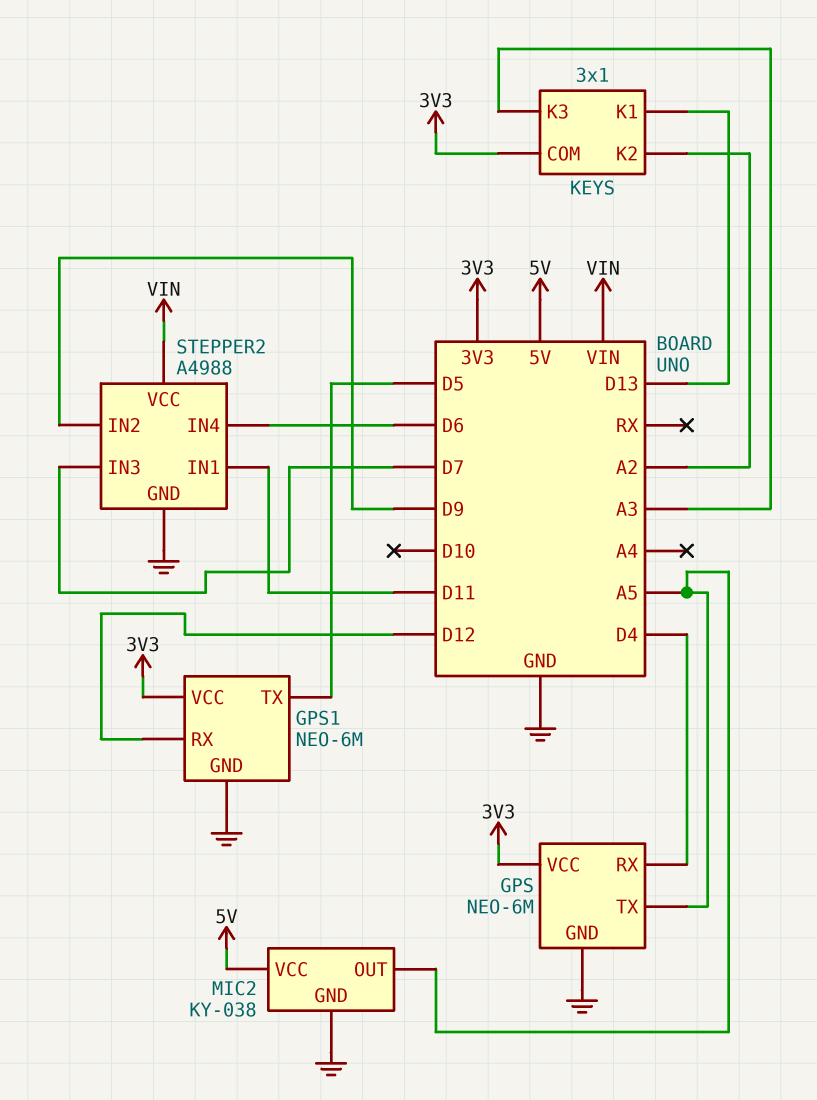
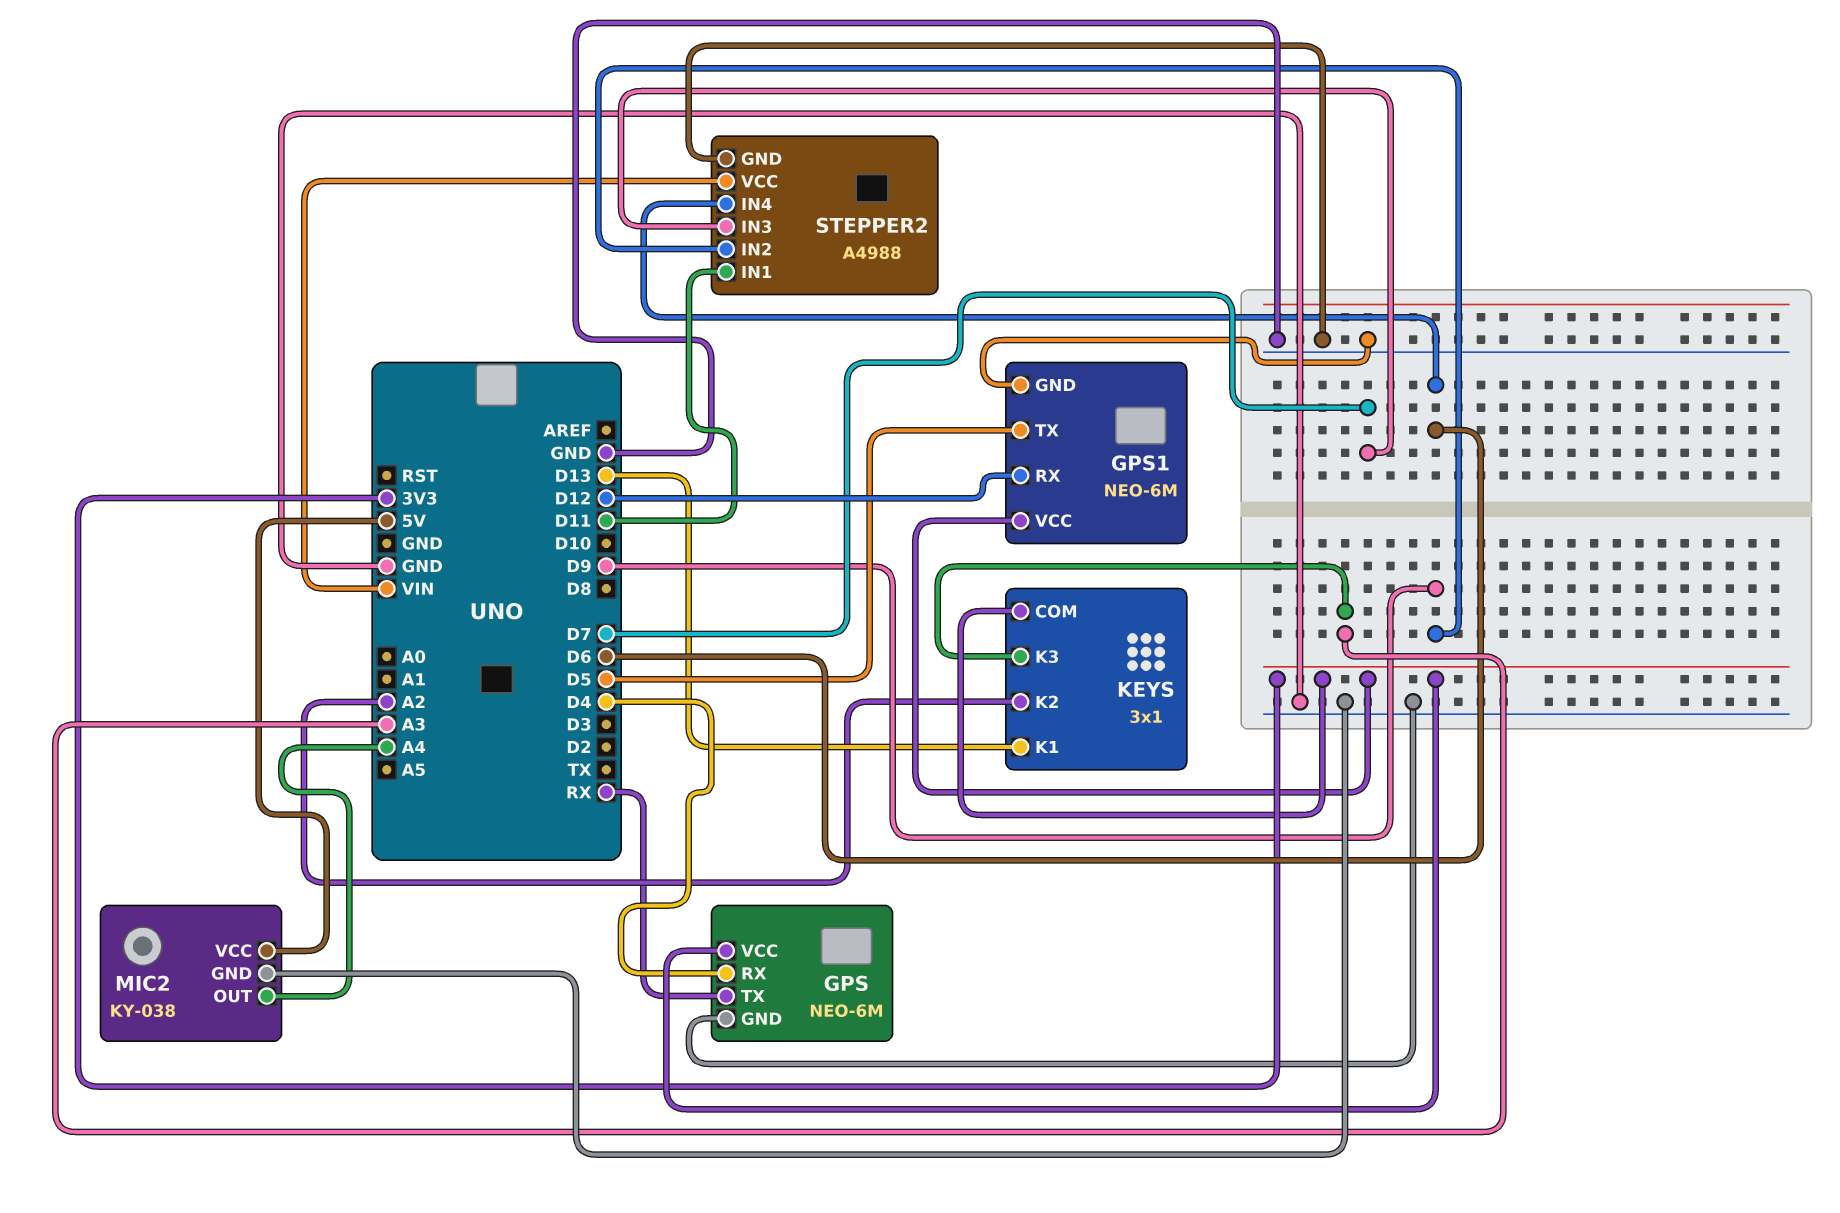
GPS pin TX: A5 -> RX
MIC2 pin OUT: A5 -> A4

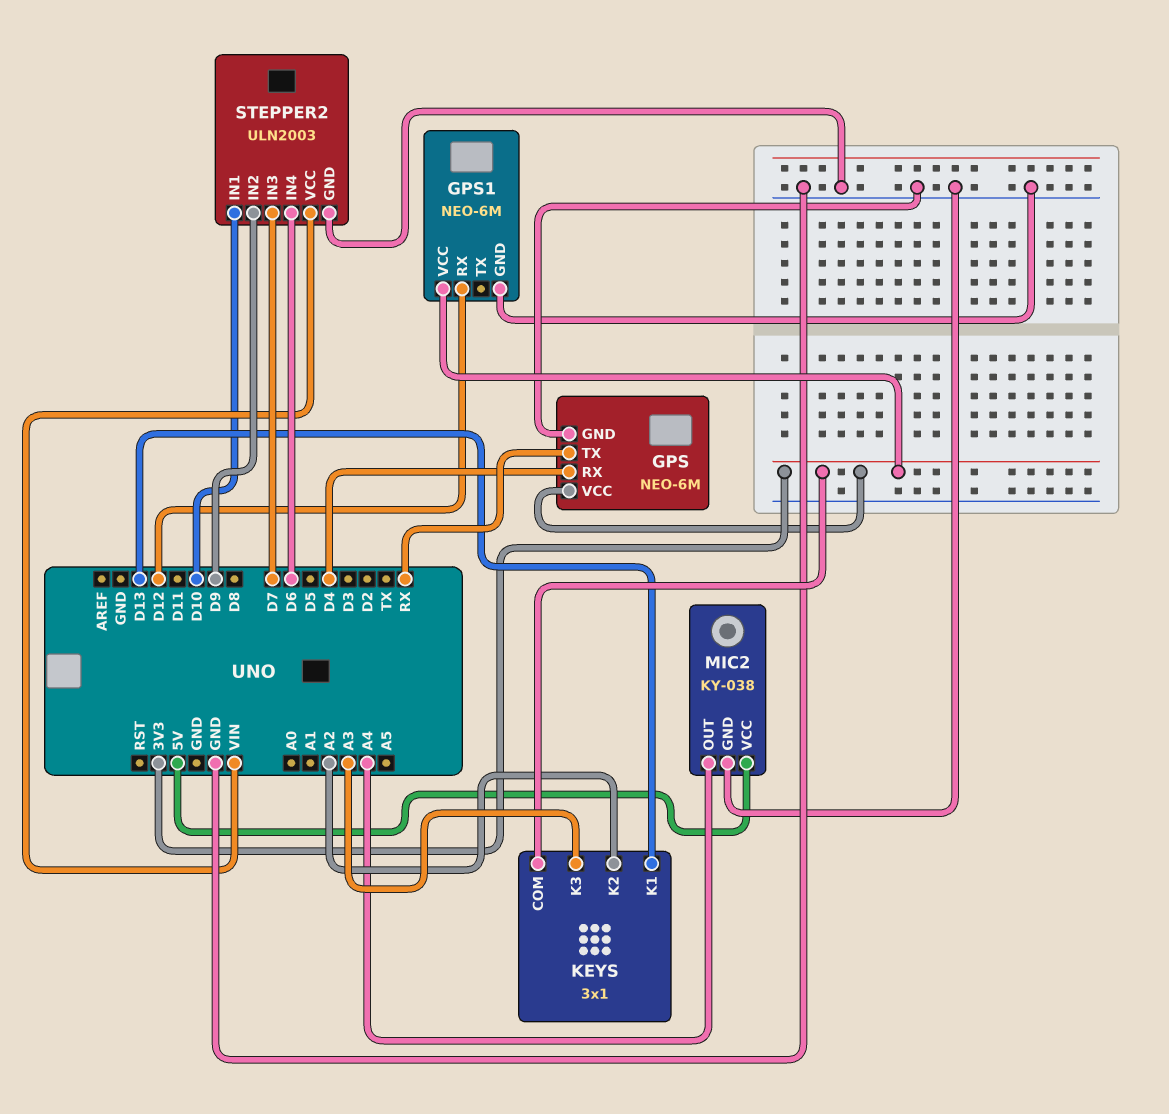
GPS1 pin TX: D5 -> none
STEPPER2: A4988 -> ULN2003
STEPPER2 pin IN1: D11 -> D10

